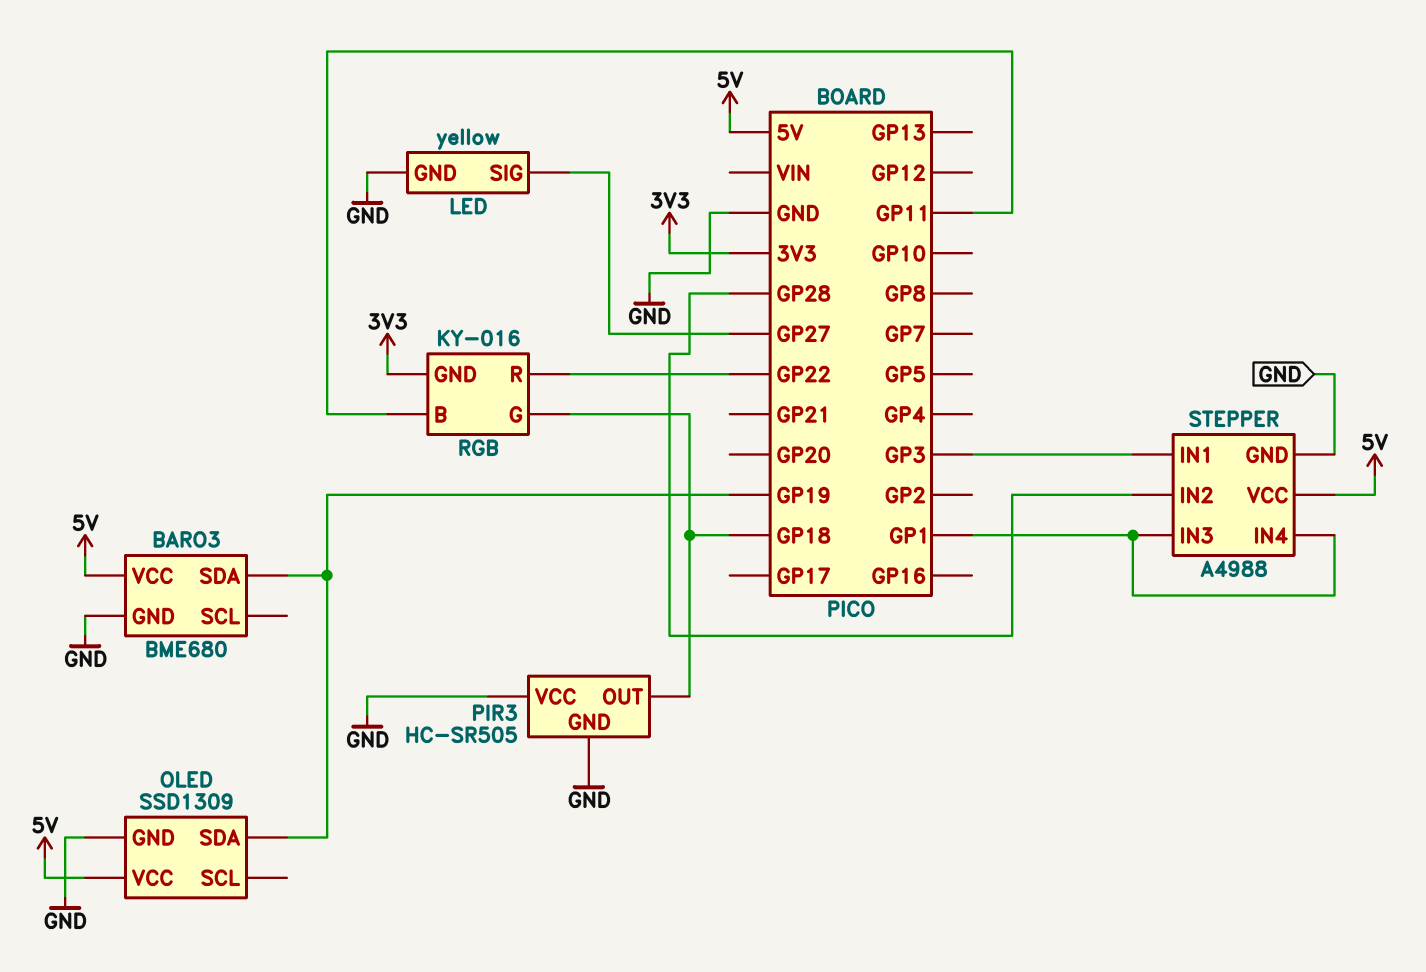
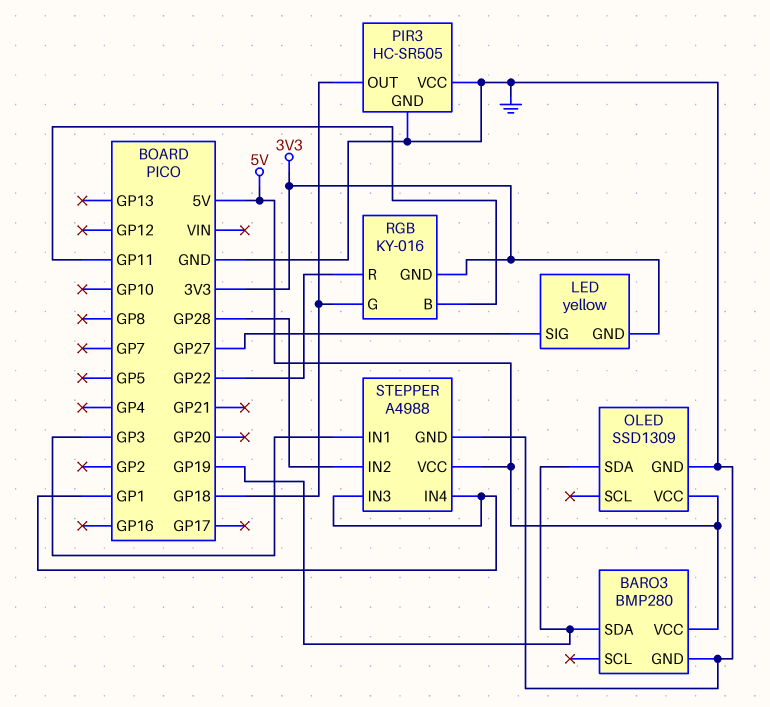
BARO3: BME680 -> BMP280
LED pin GND: GND -> 3V3

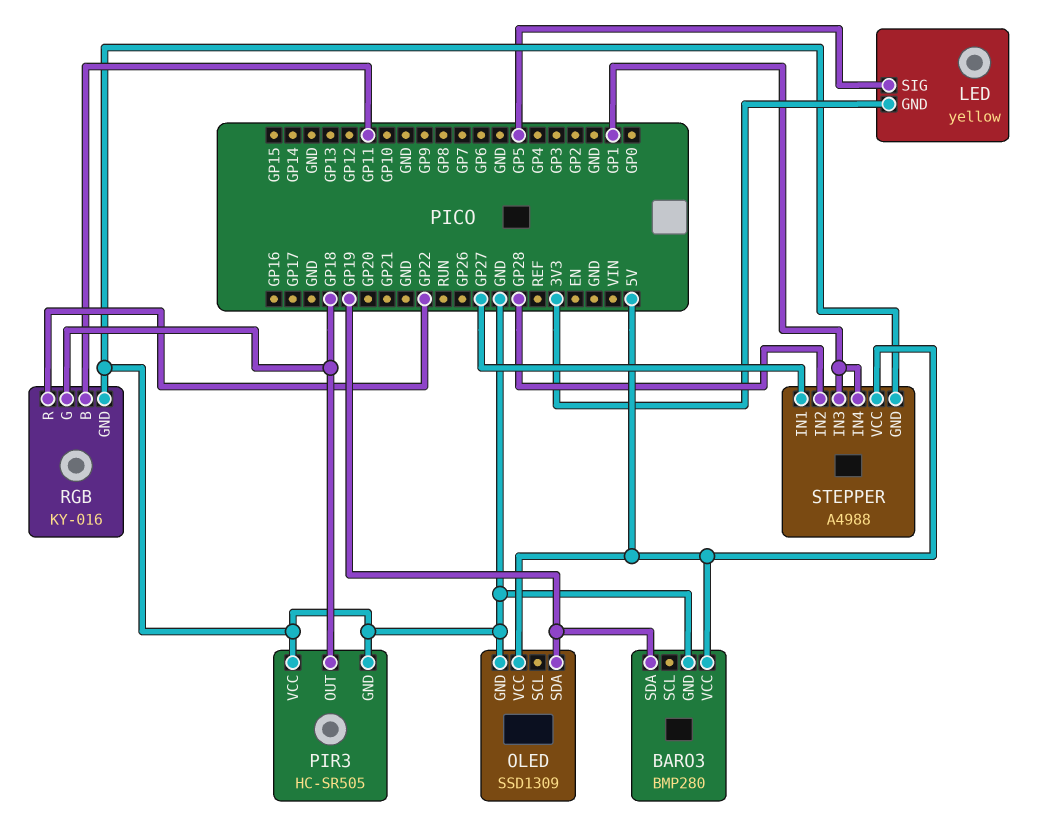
LED pin SIG: GP27 -> GP5
RGB pin GND: 3V3 -> GND
STEPPER pin IN1: GP3 -> GP27

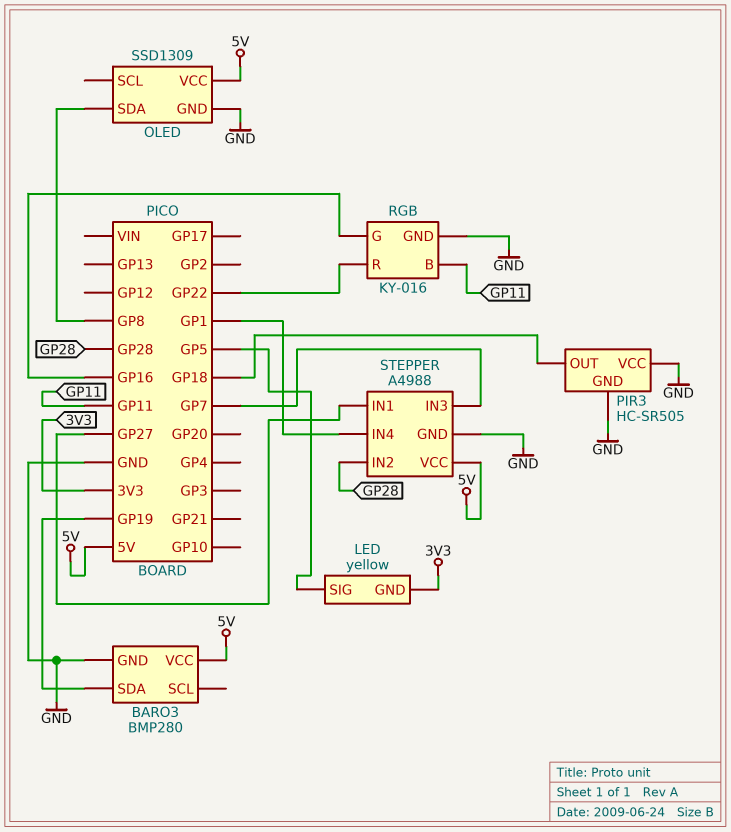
OLED pin SDA: GP19 -> GP8
RGB pin G: GP18 -> GP16
STEPPER pin IN3: GP1 -> GP7

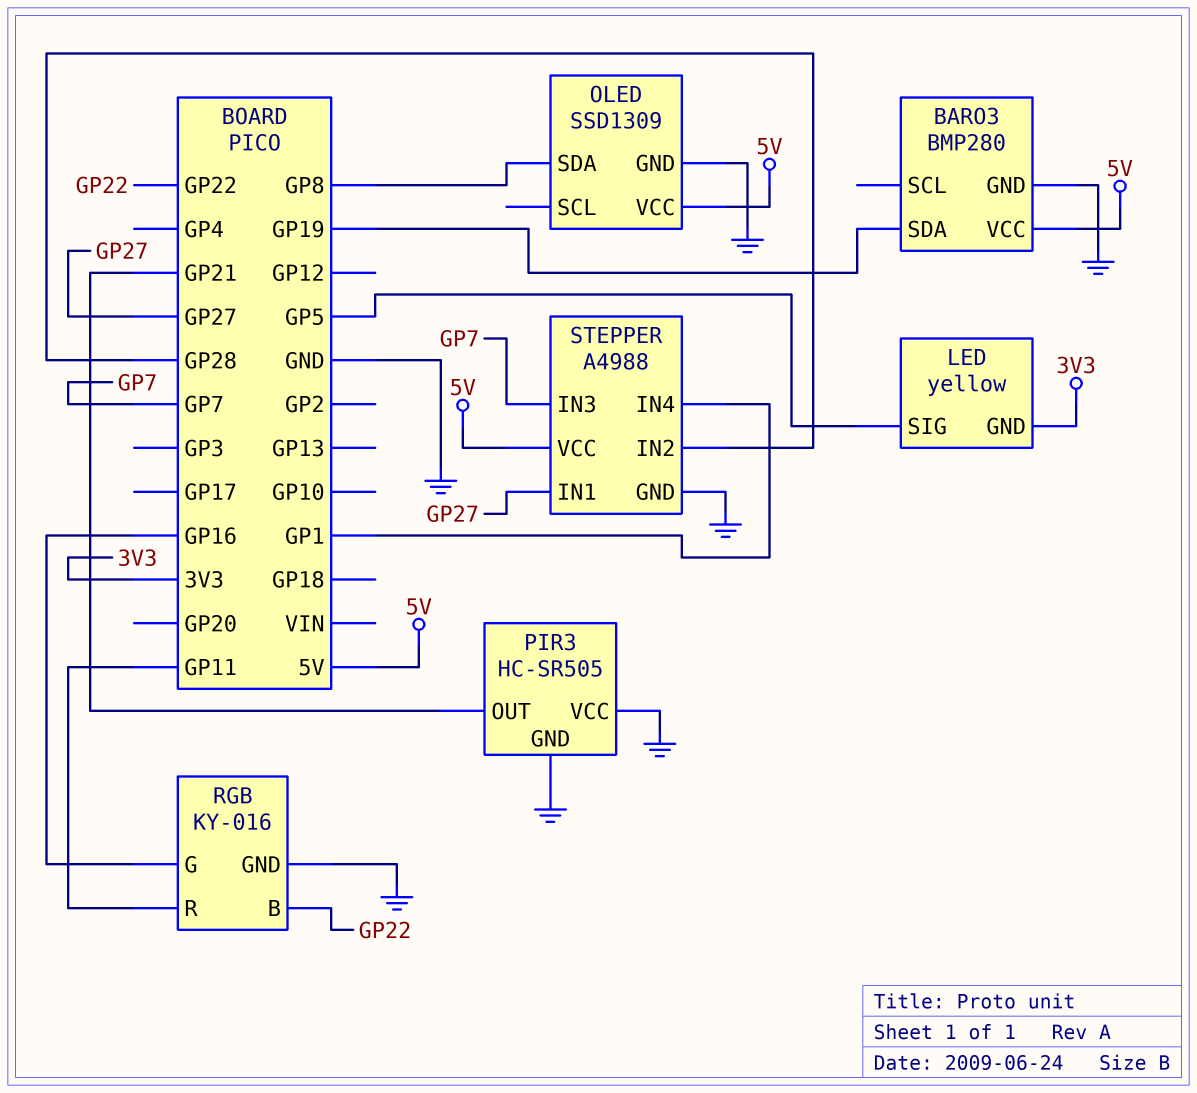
PIR3 pin OUT: GP18 -> GP21
RGB pin B: GP11 -> GP22
RGB pin R: GP22 -> GP11

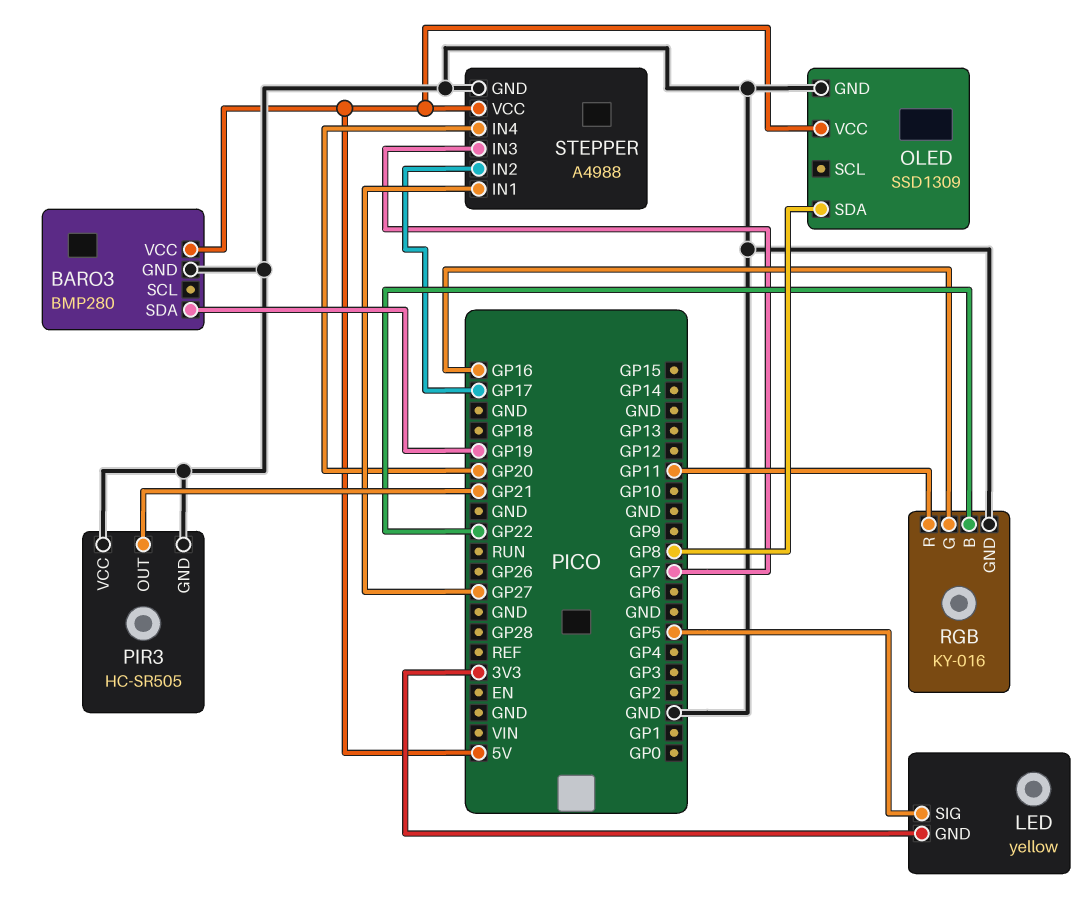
STEPPER pin IN2: GP28 -> GP17
STEPPER pin IN4: GP1 -> GP20

